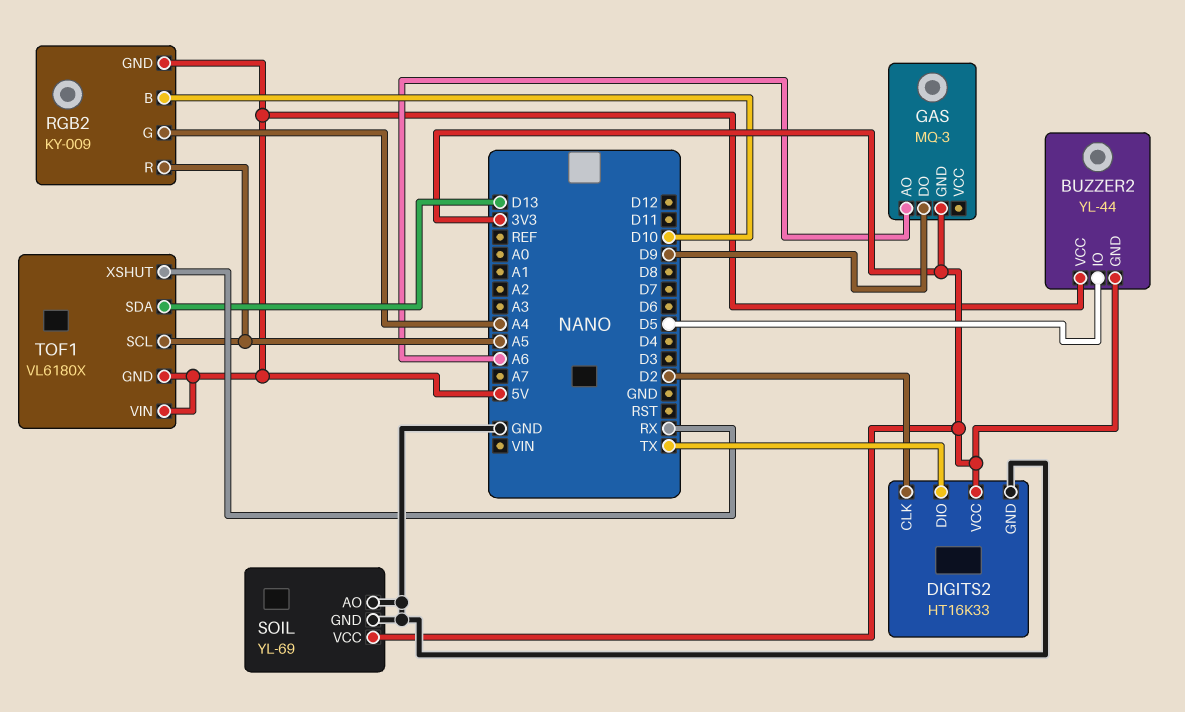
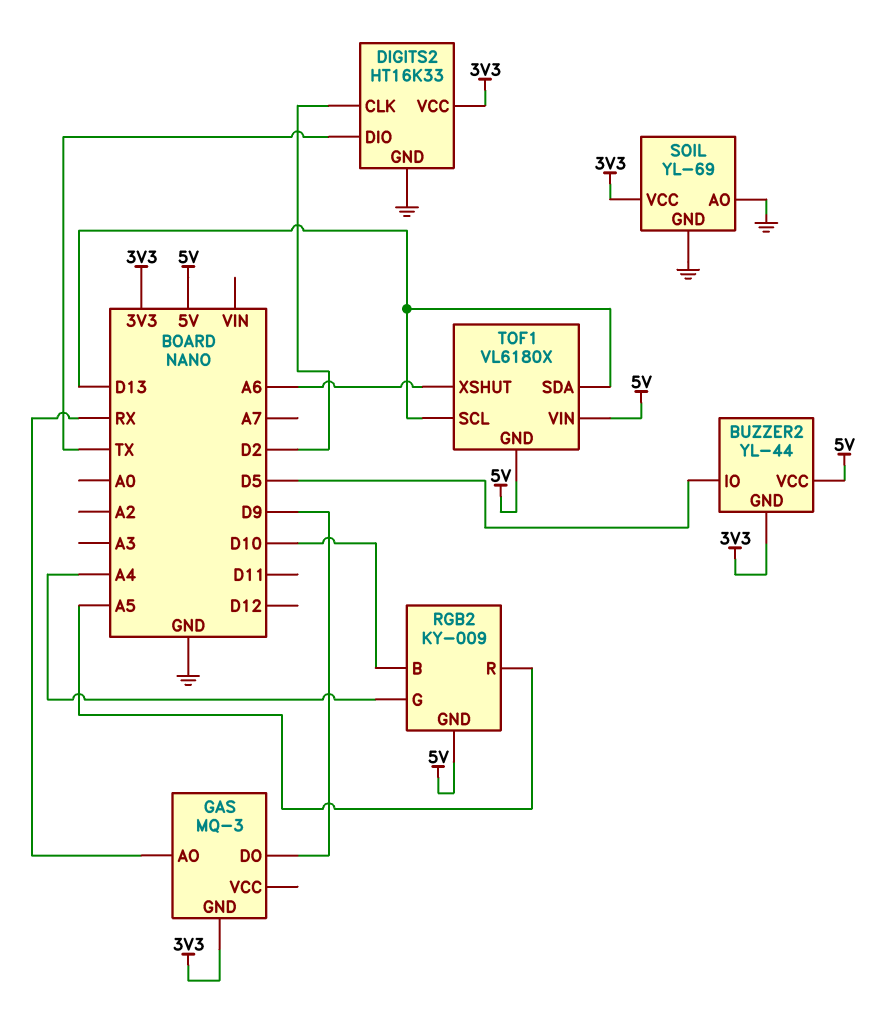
GAS pin AO: A6 -> RX
TOF1 pin SCL: A5 -> D13
TOF1 pin XSHUT: RX -> A6

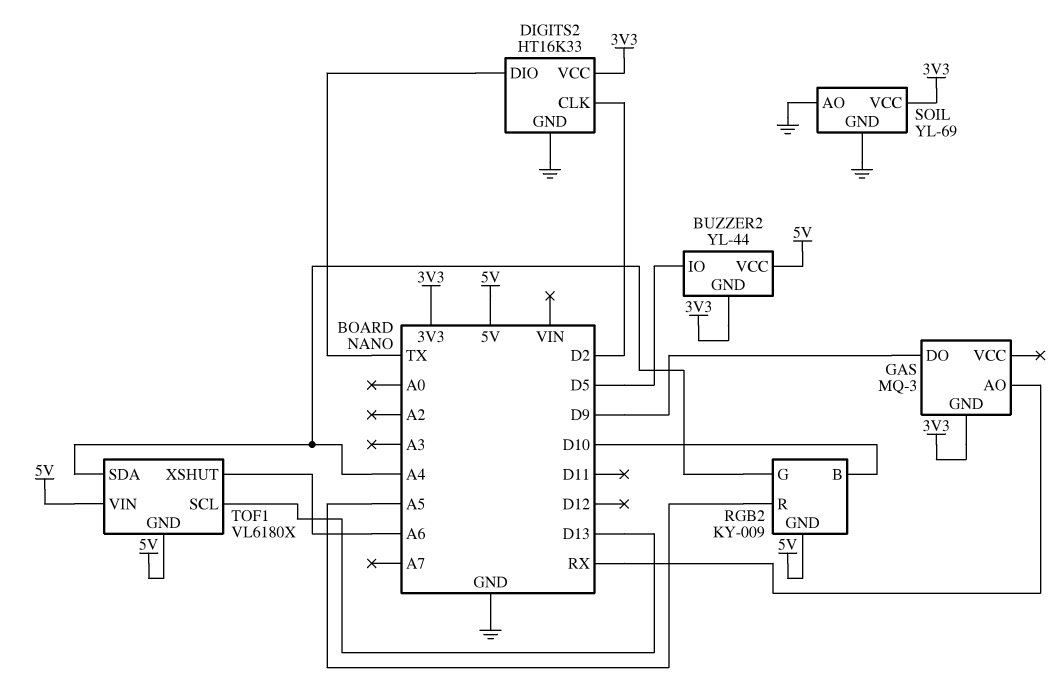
TOF1 pin SDA: D13 -> A4

